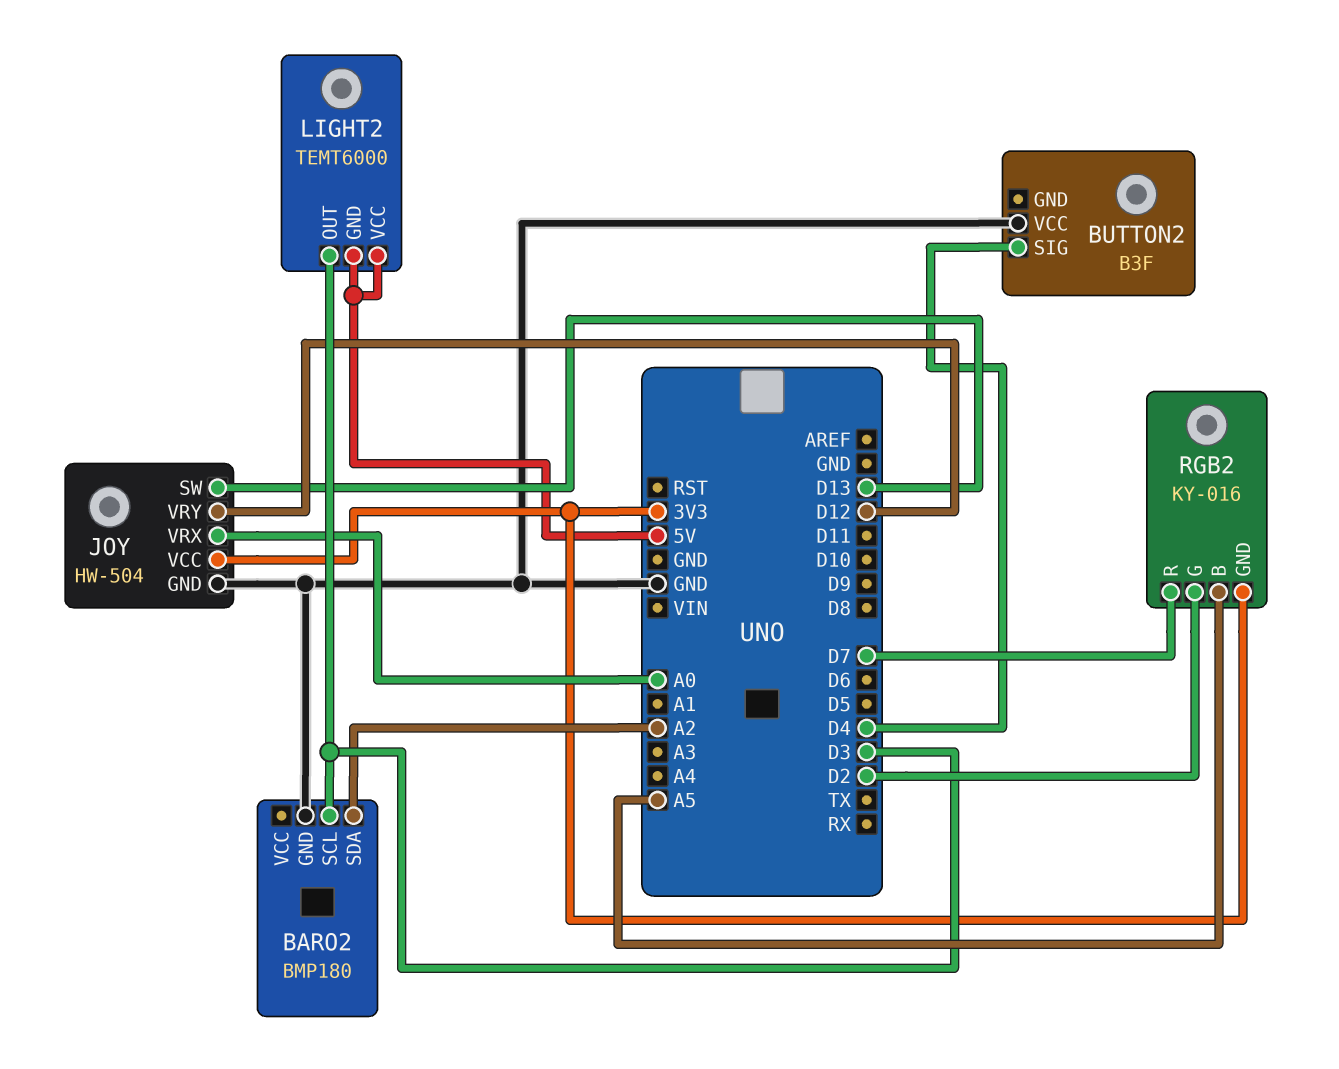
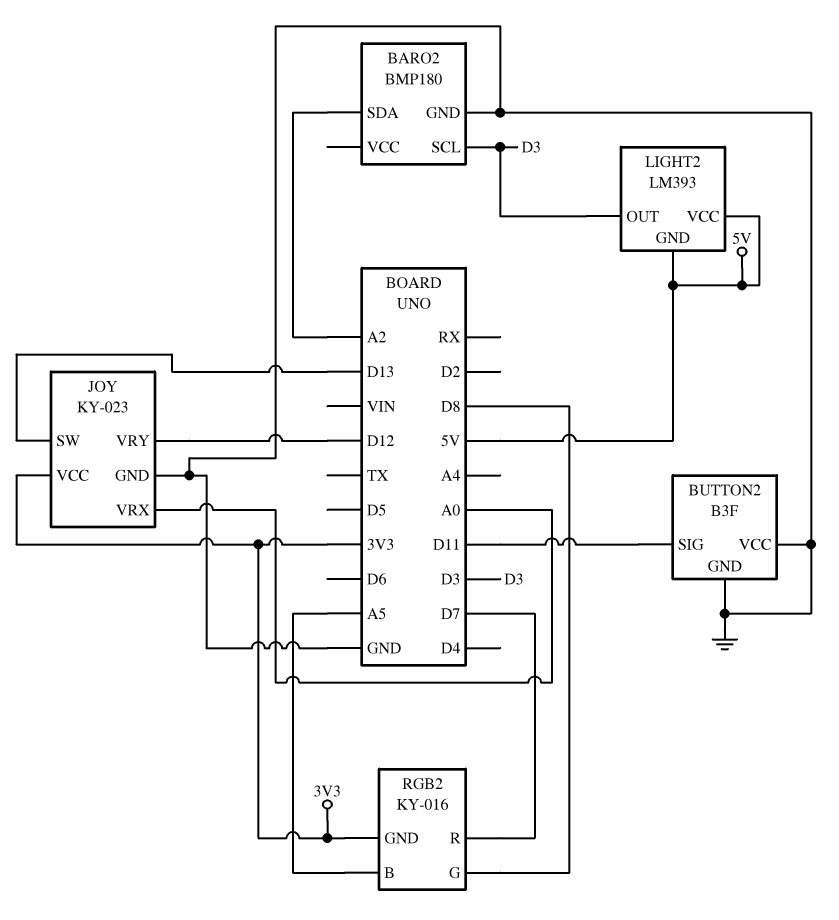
BUTTON2 pin GND: none -> GND
BUTTON2 pin SIG: D4 -> D11
JOY: HW-504 -> KY-023
LIGHT2: TEMT6000 -> LM393
RGB2 pin G: D2 -> D8

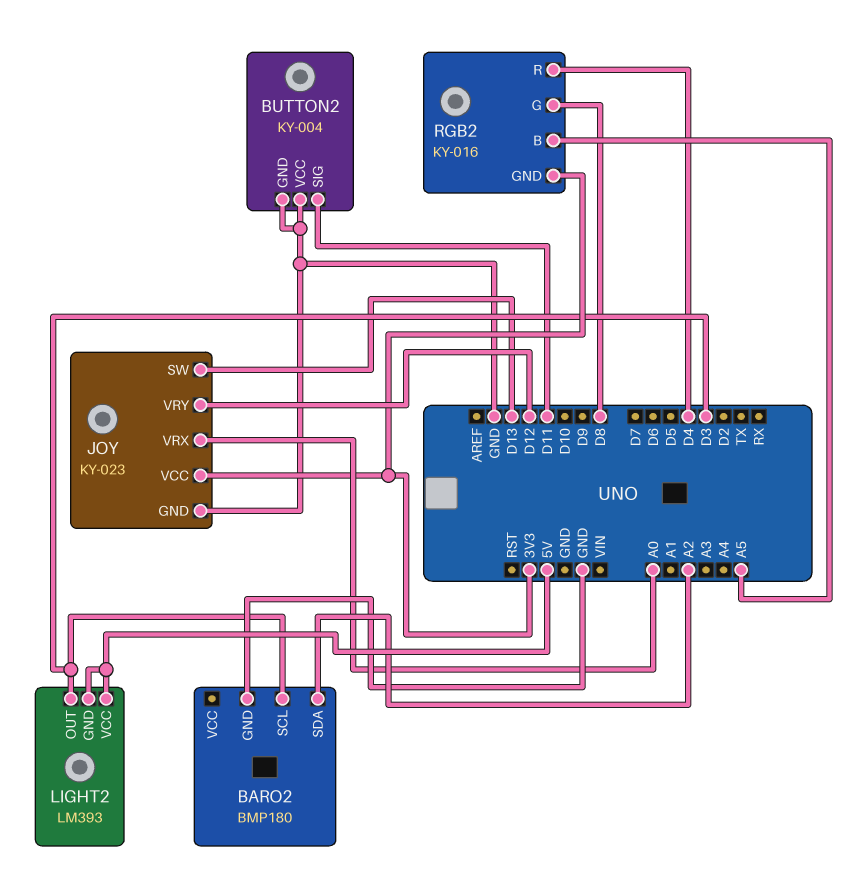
BUTTON2: B3F -> KY-004
RGB2 pin R: D7 -> D4

